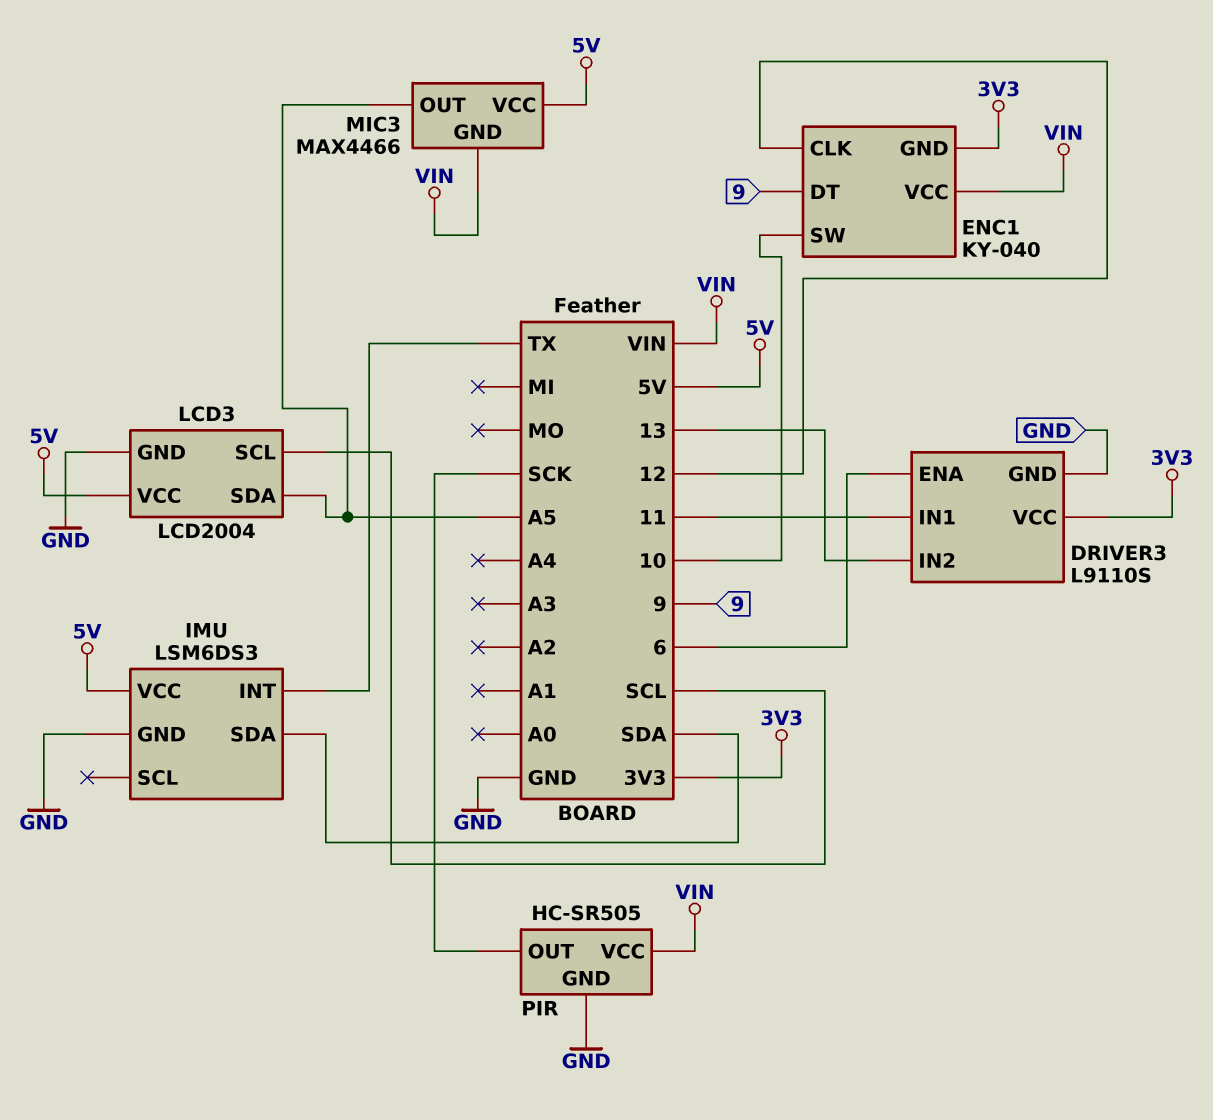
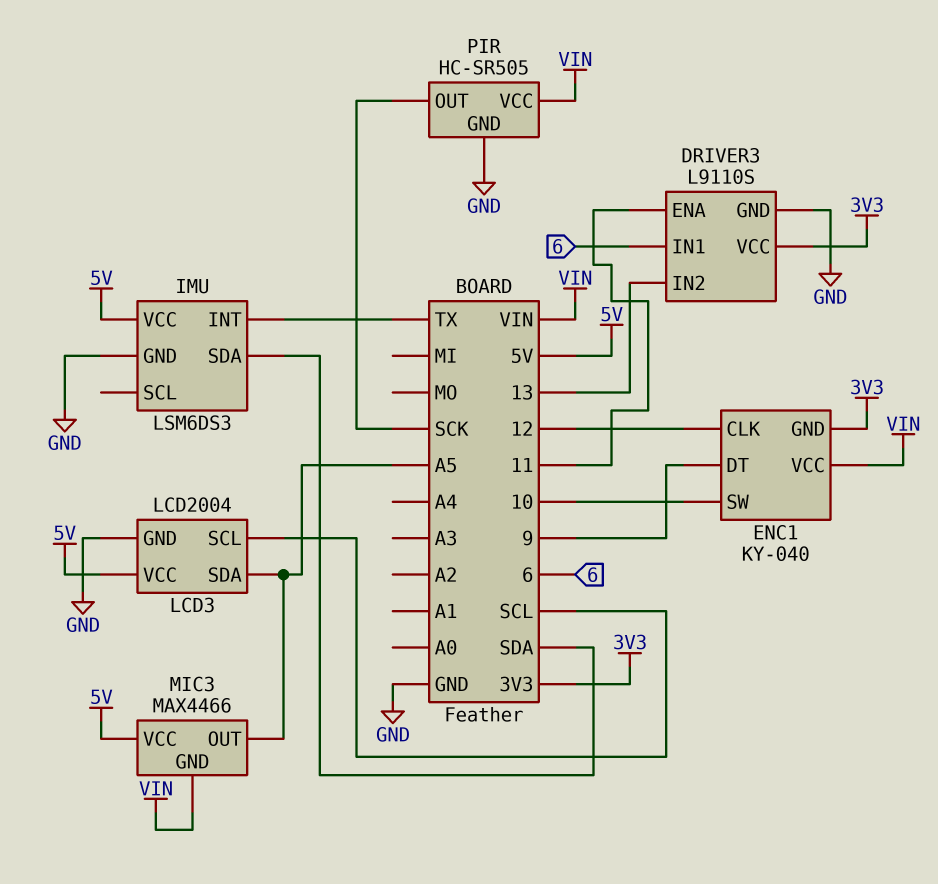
DRIVER3 pin ENA: 6 -> 11
DRIVER3 pin IN1: 11 -> 6

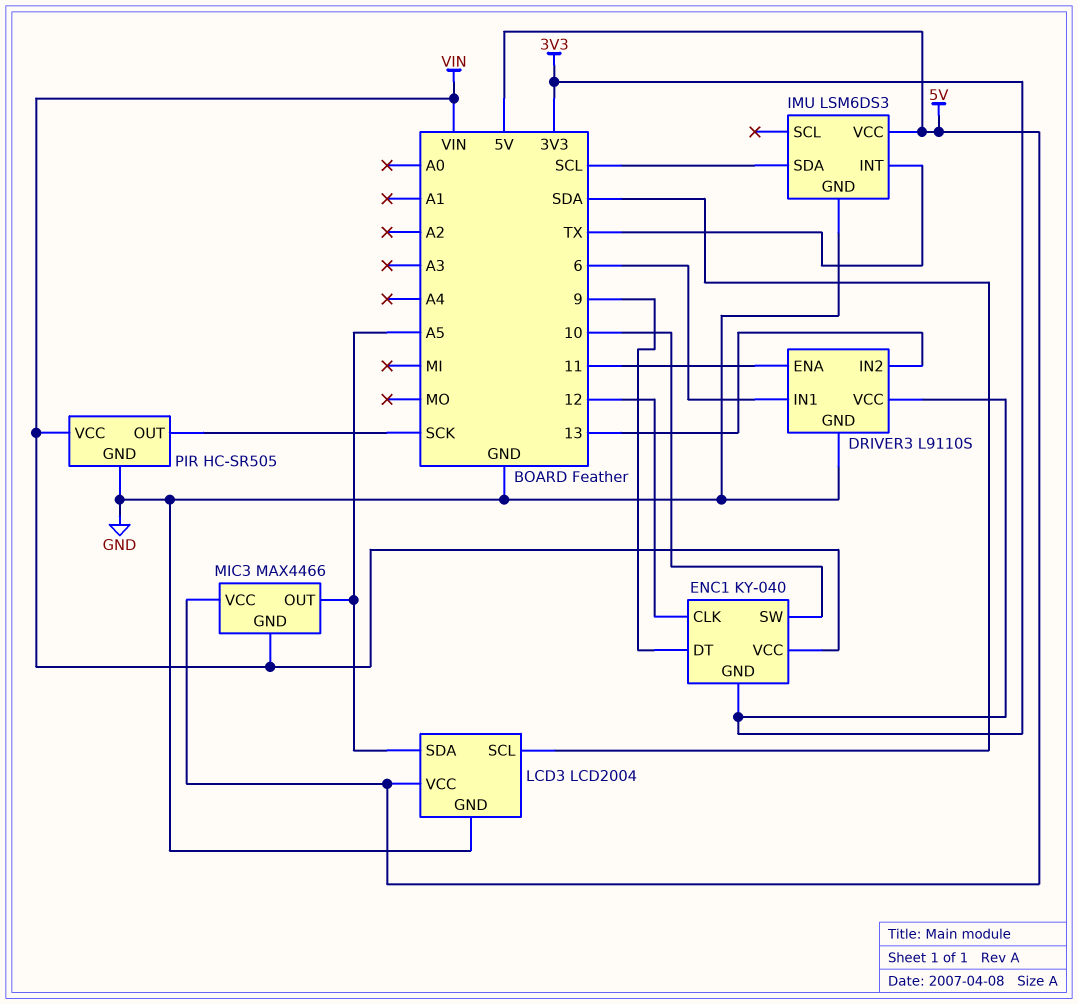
IMU pin SDA: SDA -> SCL
LCD3 pin SCL: SCL -> SDA

